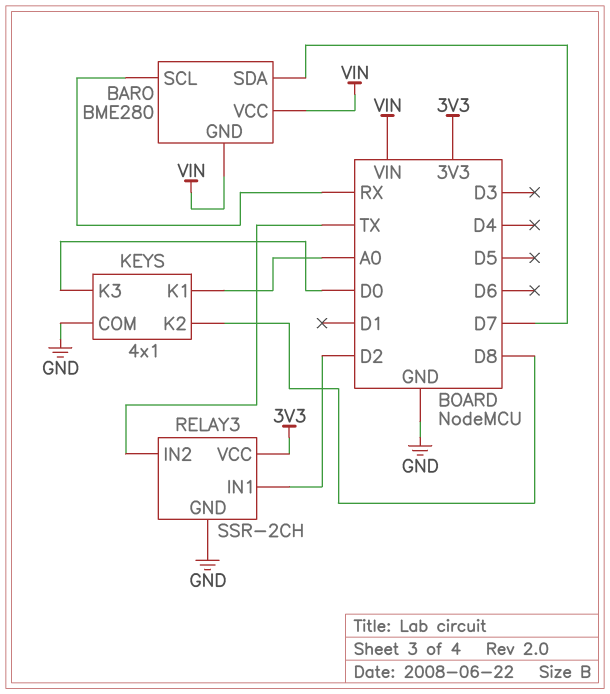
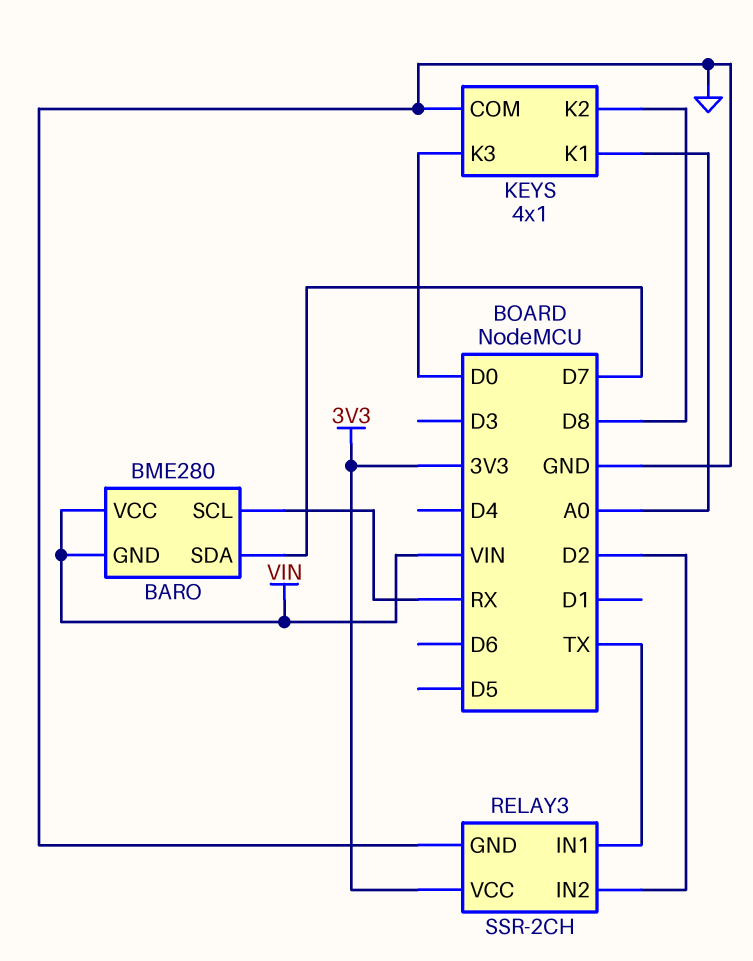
RELAY3 pin IN1: D2 -> TX
RELAY3 pin IN2: TX -> D2

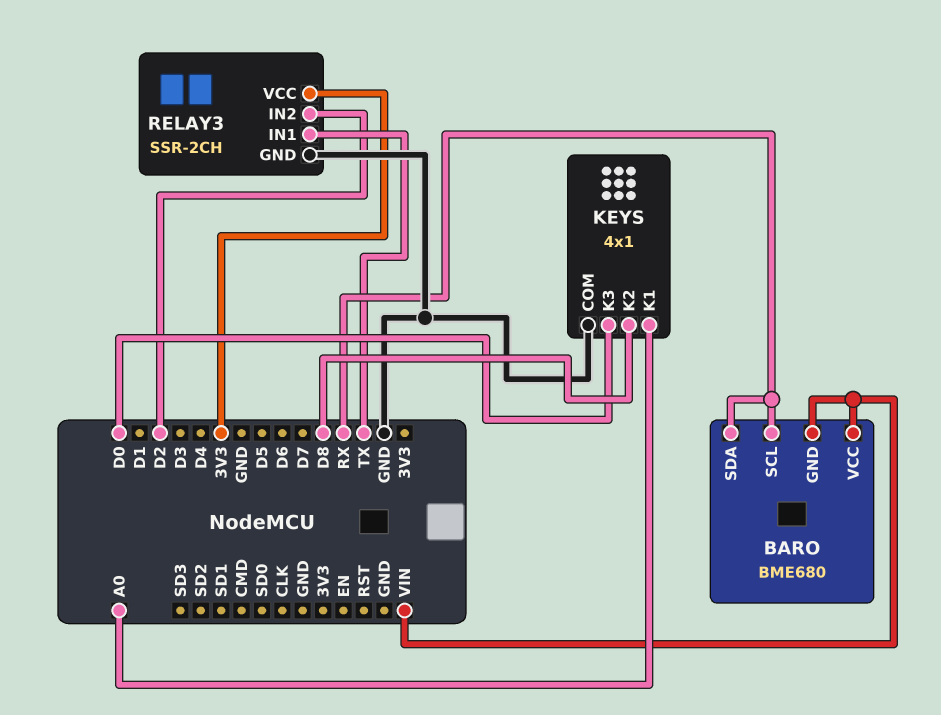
BARO: BME280 -> BME680
BARO pin SDA: D7 -> RX

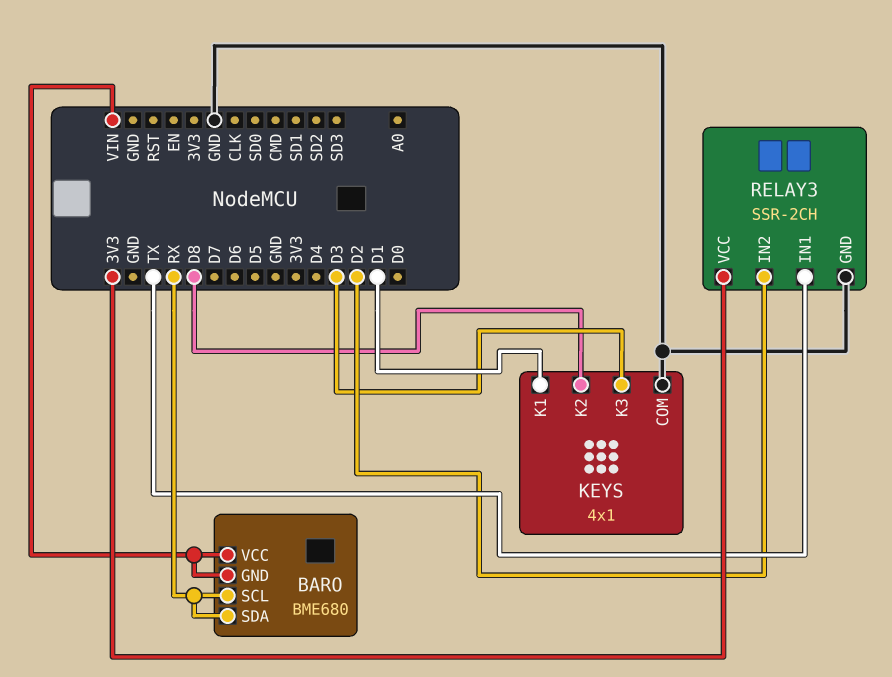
KEYS pin K1: A0 -> D1
KEYS pin K3: D0 -> D3

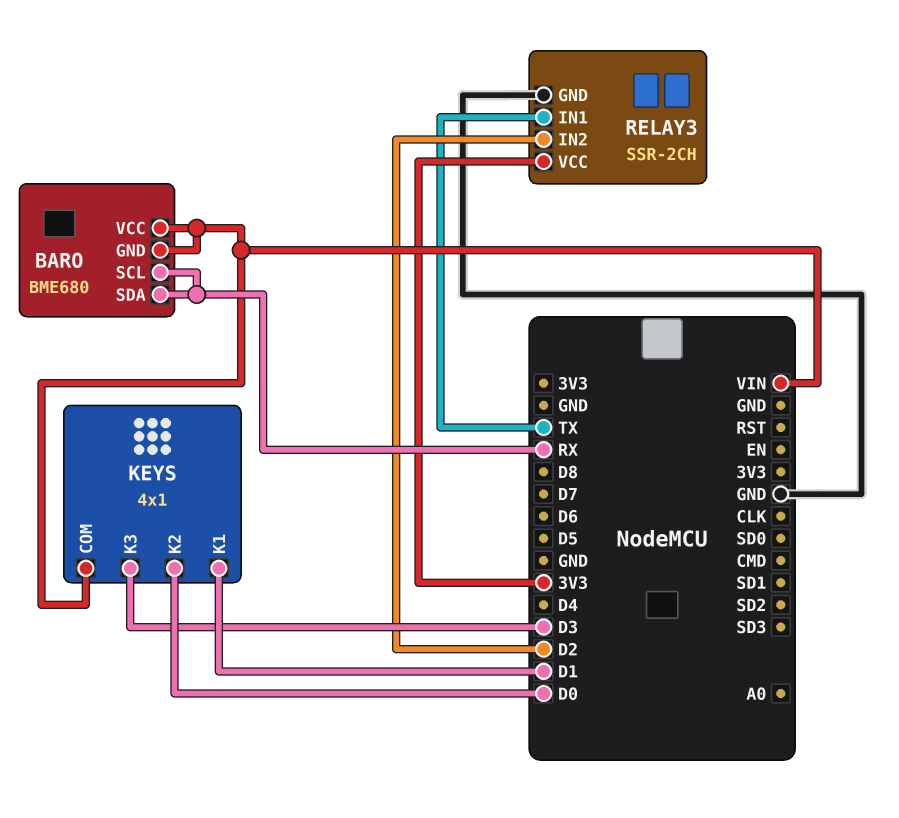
KEYS pin COM: GND -> VIN
KEYS pin K2: D8 -> D0

